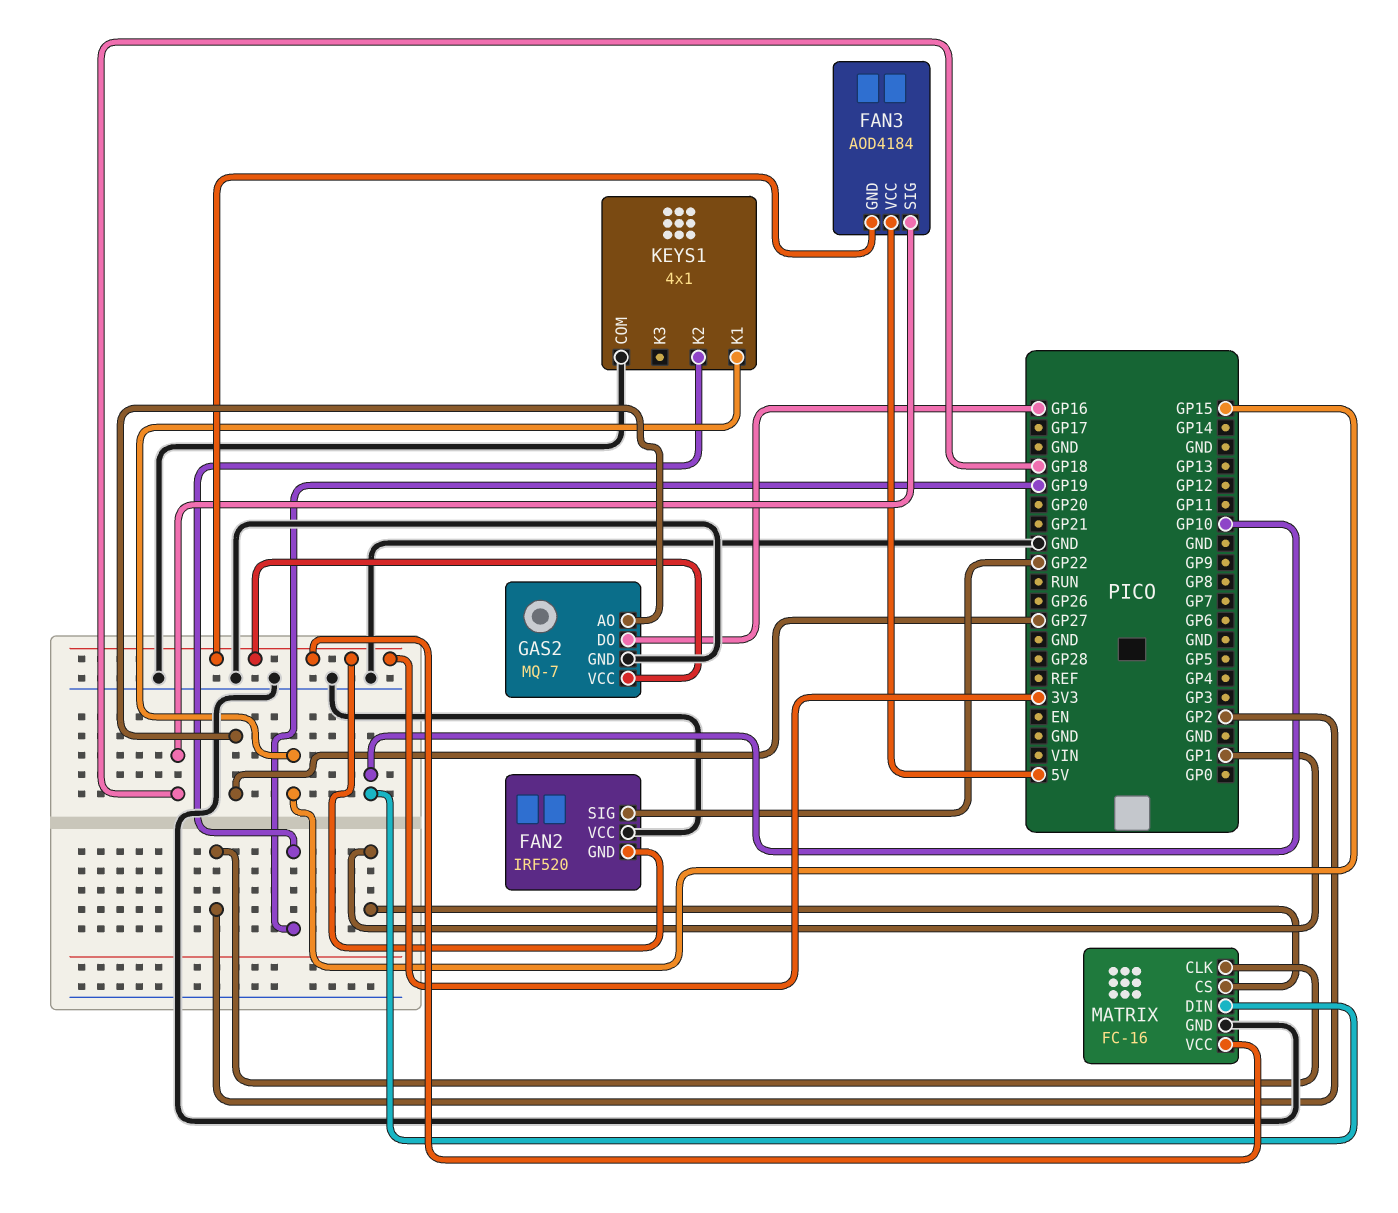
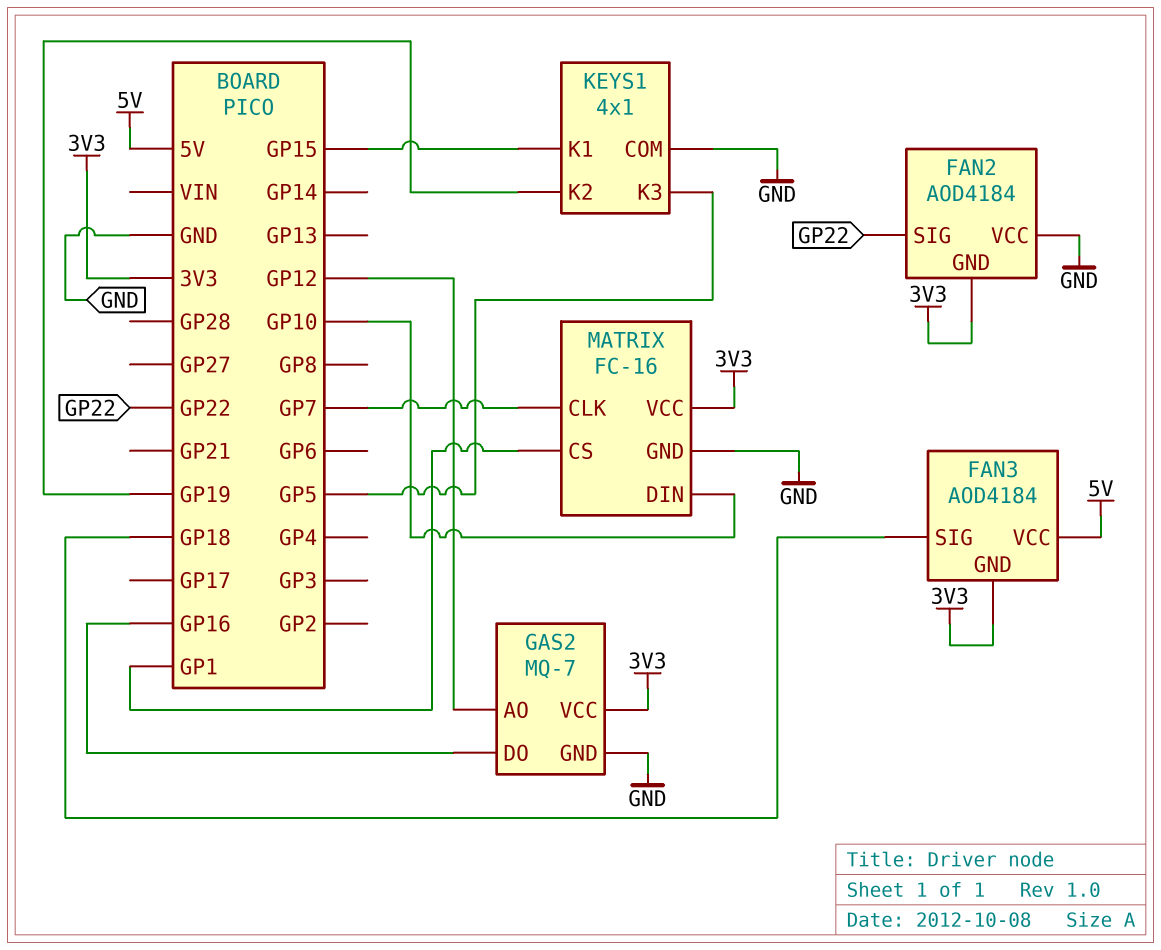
FAN2: IRF520 -> AOD4184
GAS2 pin AO: GP27 -> GP12
KEYS1 pin K3: none -> GP5
MATRIX pin CLK: GP2 -> GP7

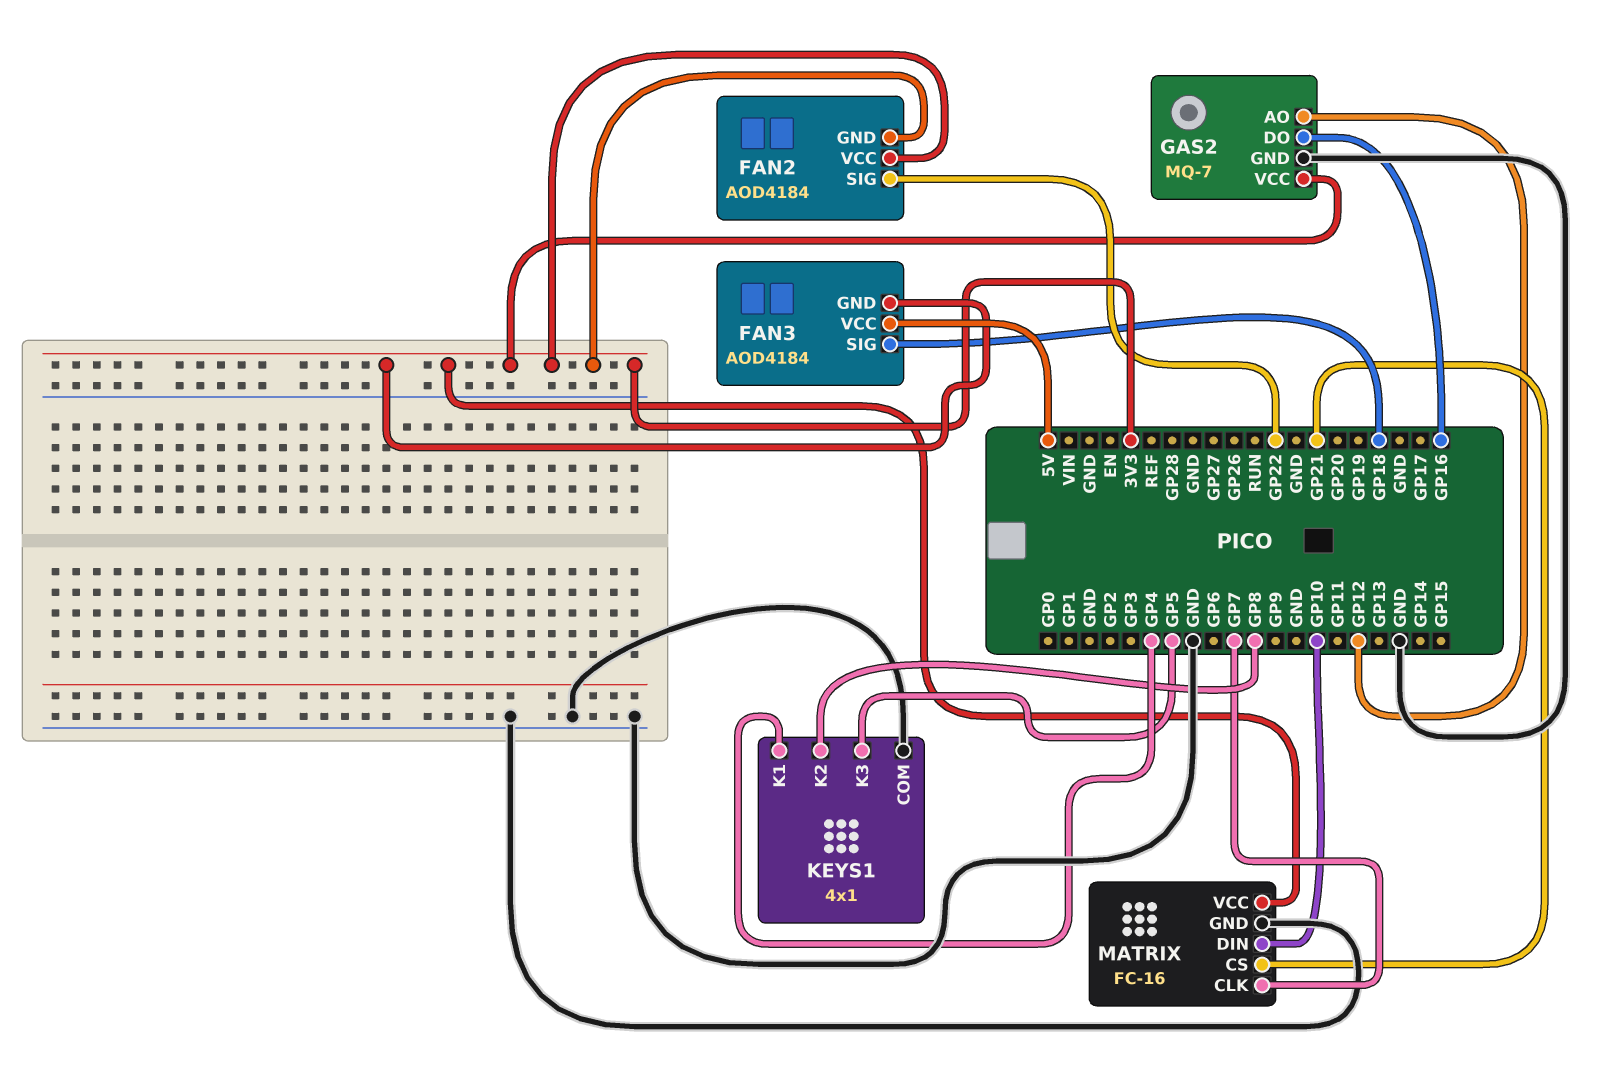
FAN2 pin VCC: GND -> 3V3
KEYS1 pin K1: GP15 -> GP4
KEYS1 pin K2: GP19 -> GP8
MATRIX pin CS: GP1 -> GP21

